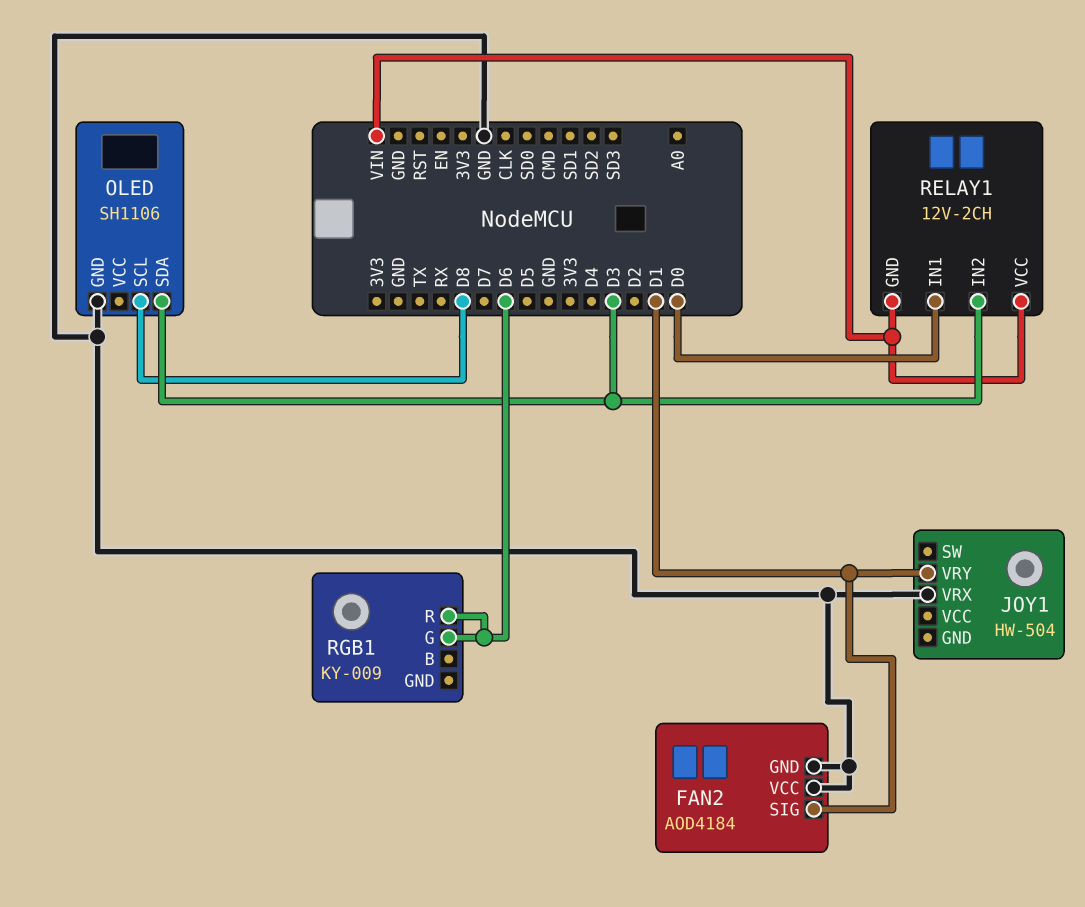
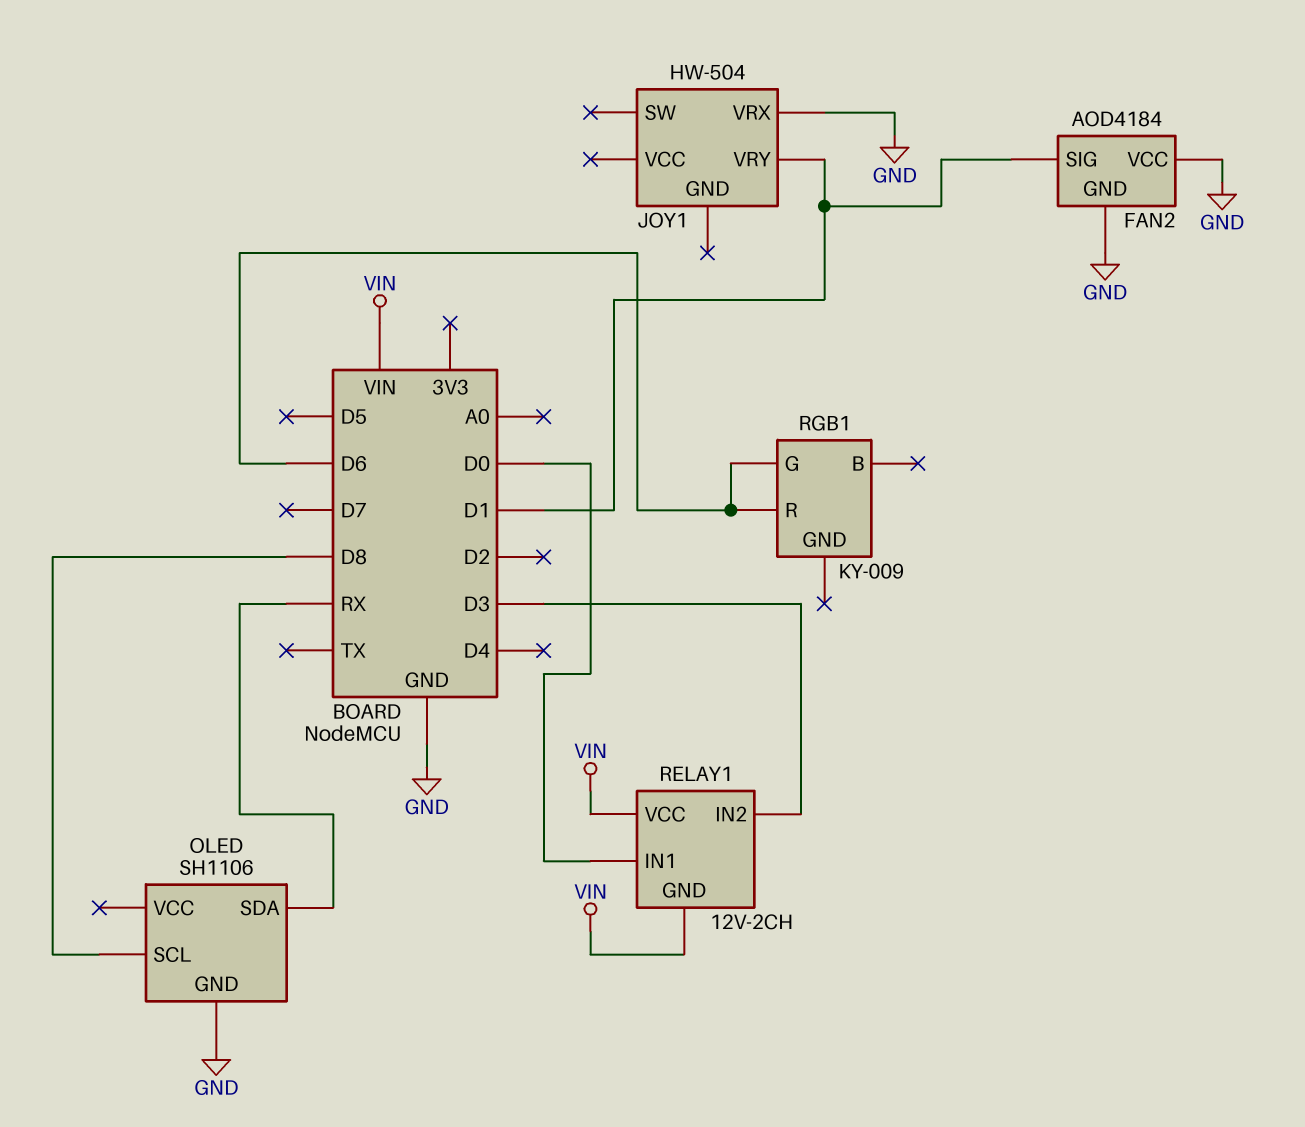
OLED pin SDA: D3 -> RX

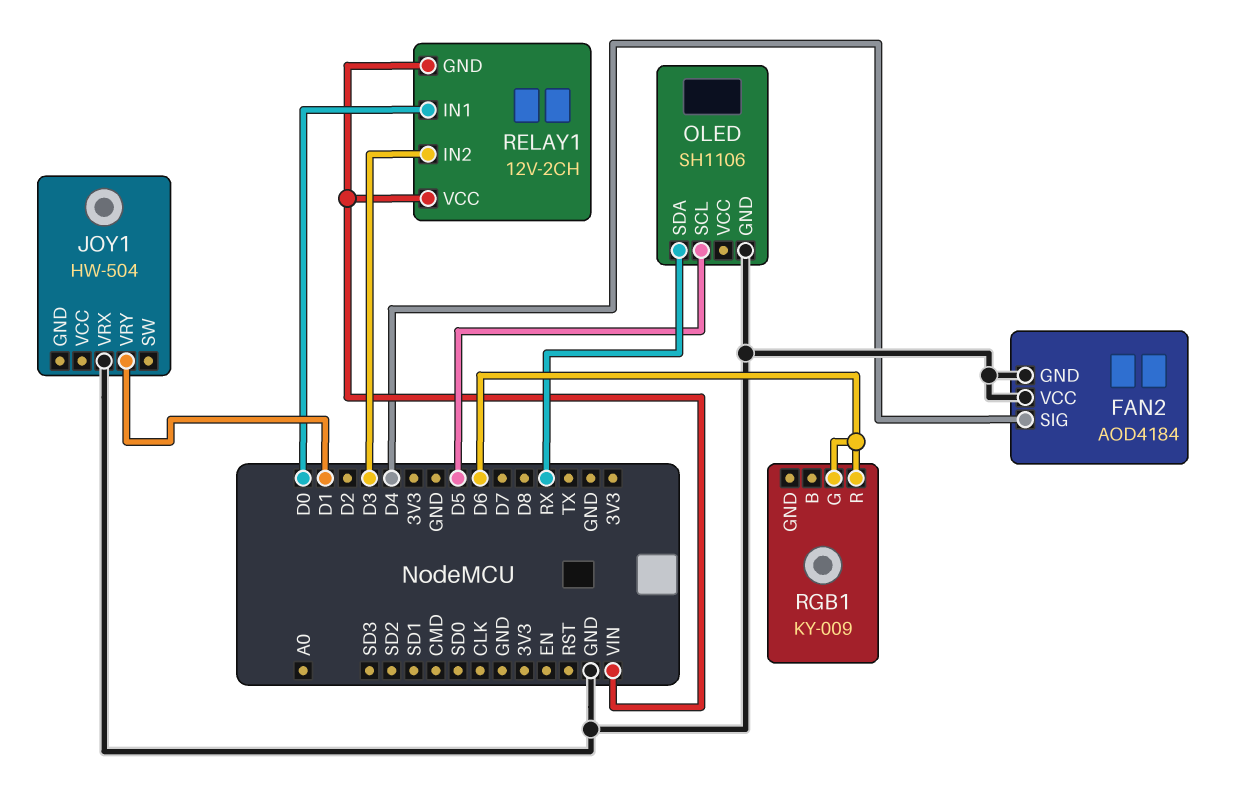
FAN2 pin SIG: D1 -> D4
OLED pin SCL: D8 -> D5

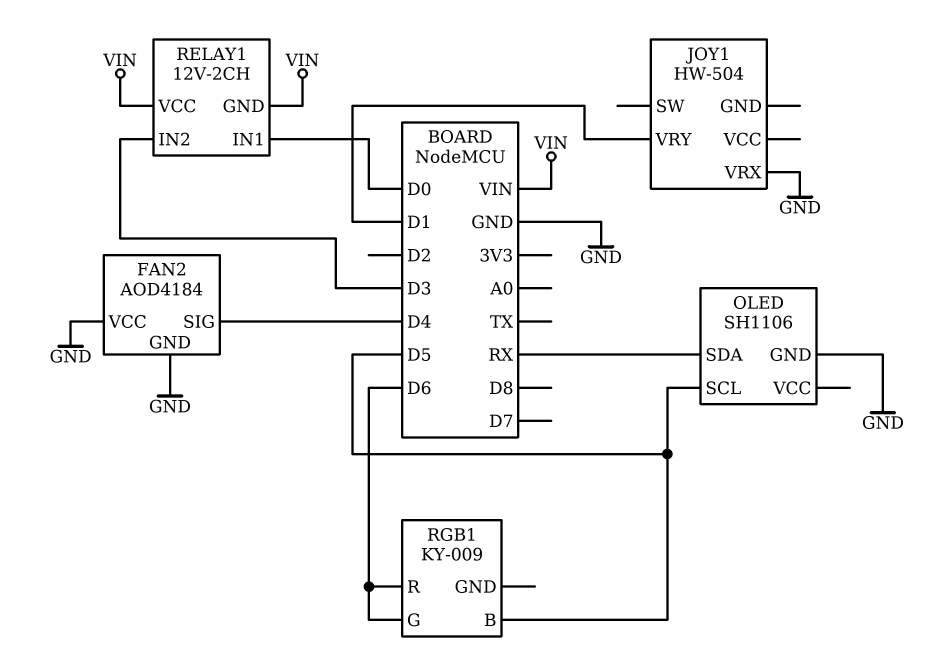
RGB1 pin B: none -> D5

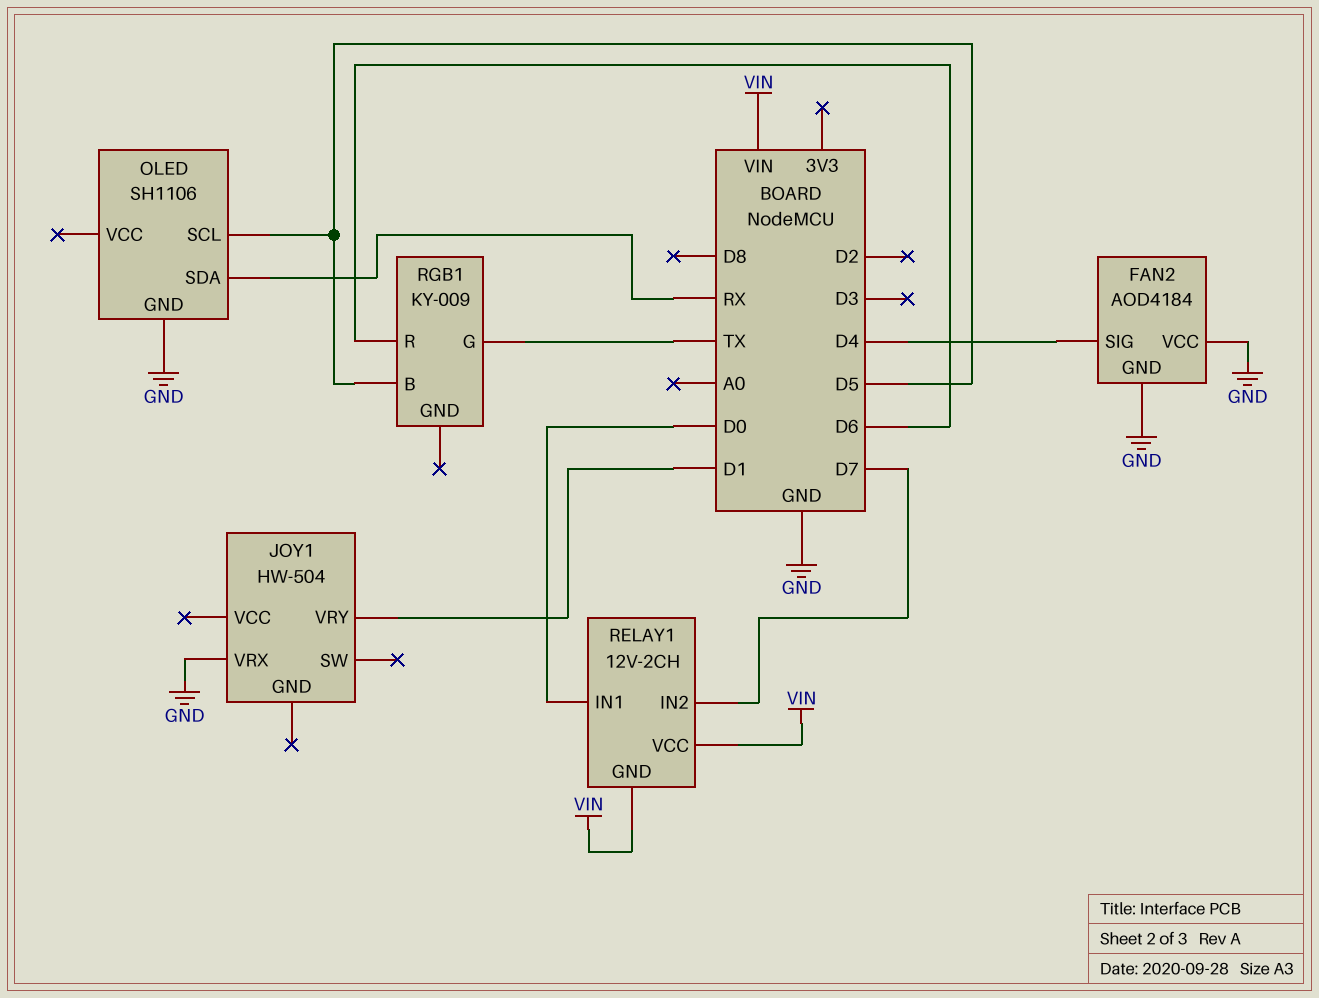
RELAY1 pin IN2: D3 -> D7
RGB1 pin G: D6 -> TX

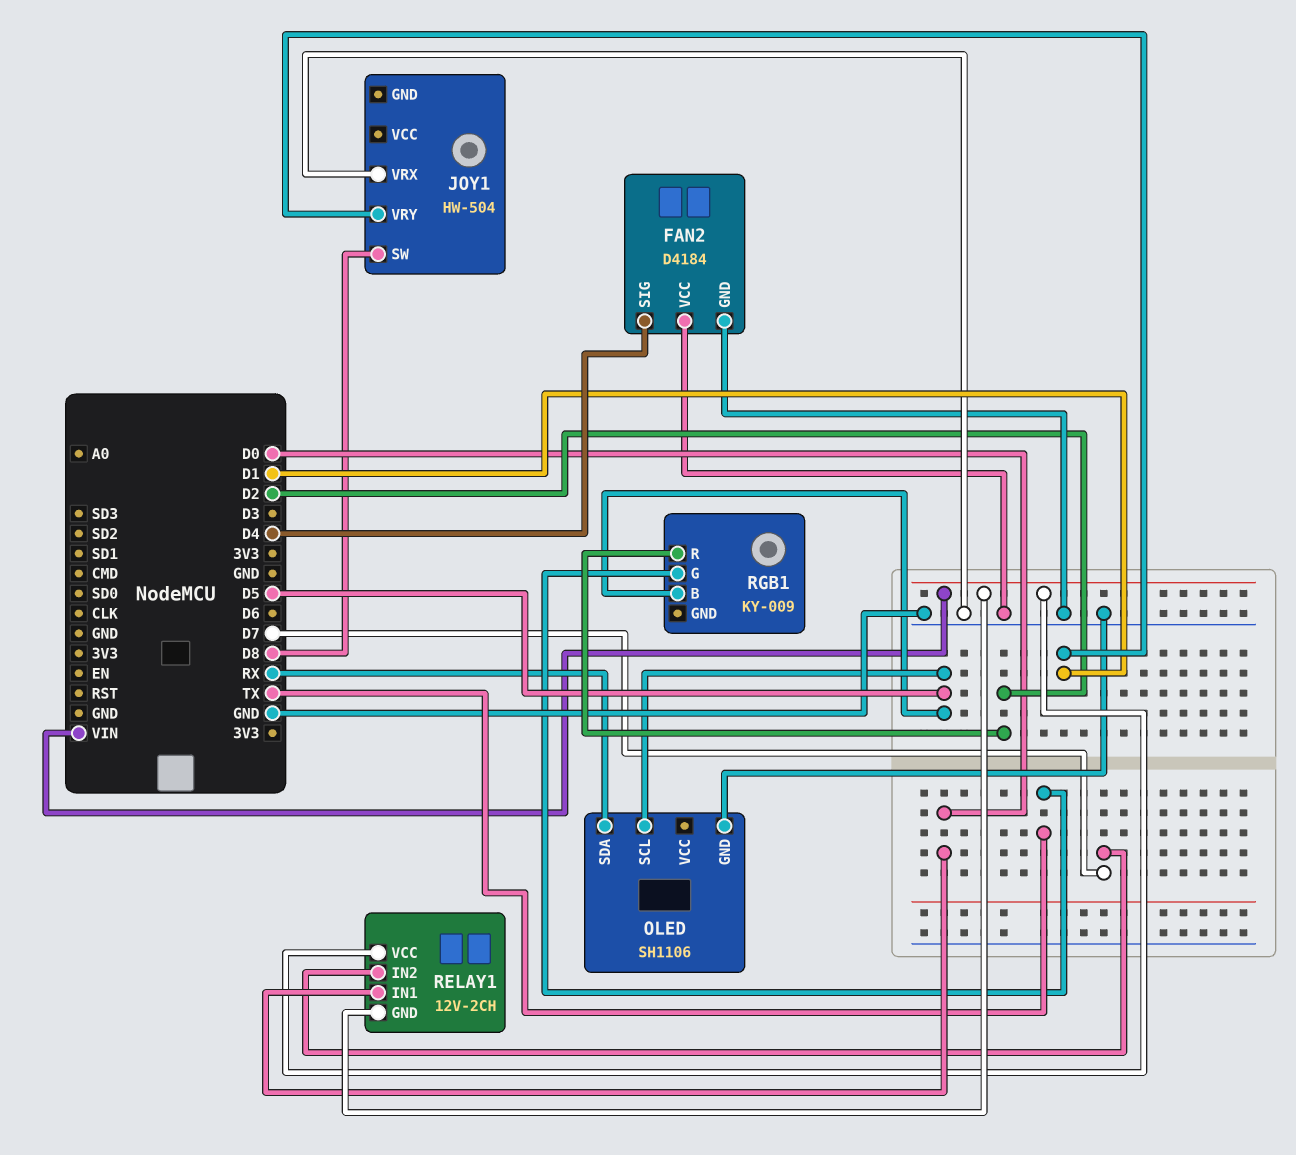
FAN2: AOD4184 -> D4184
JOY1 pin SW: none -> D8
RGB1 pin R: D6 -> D2

